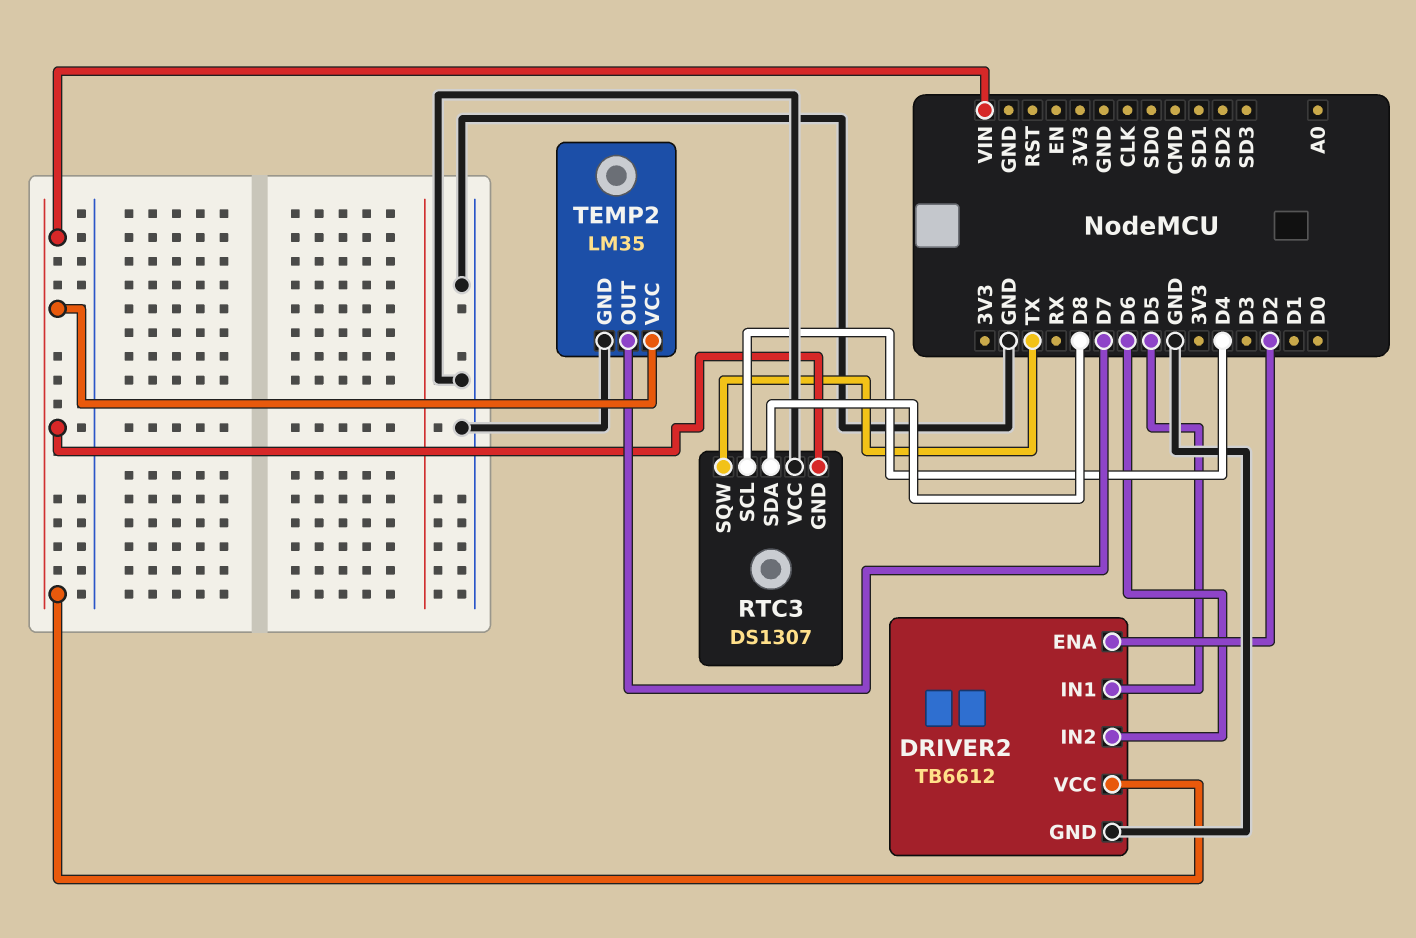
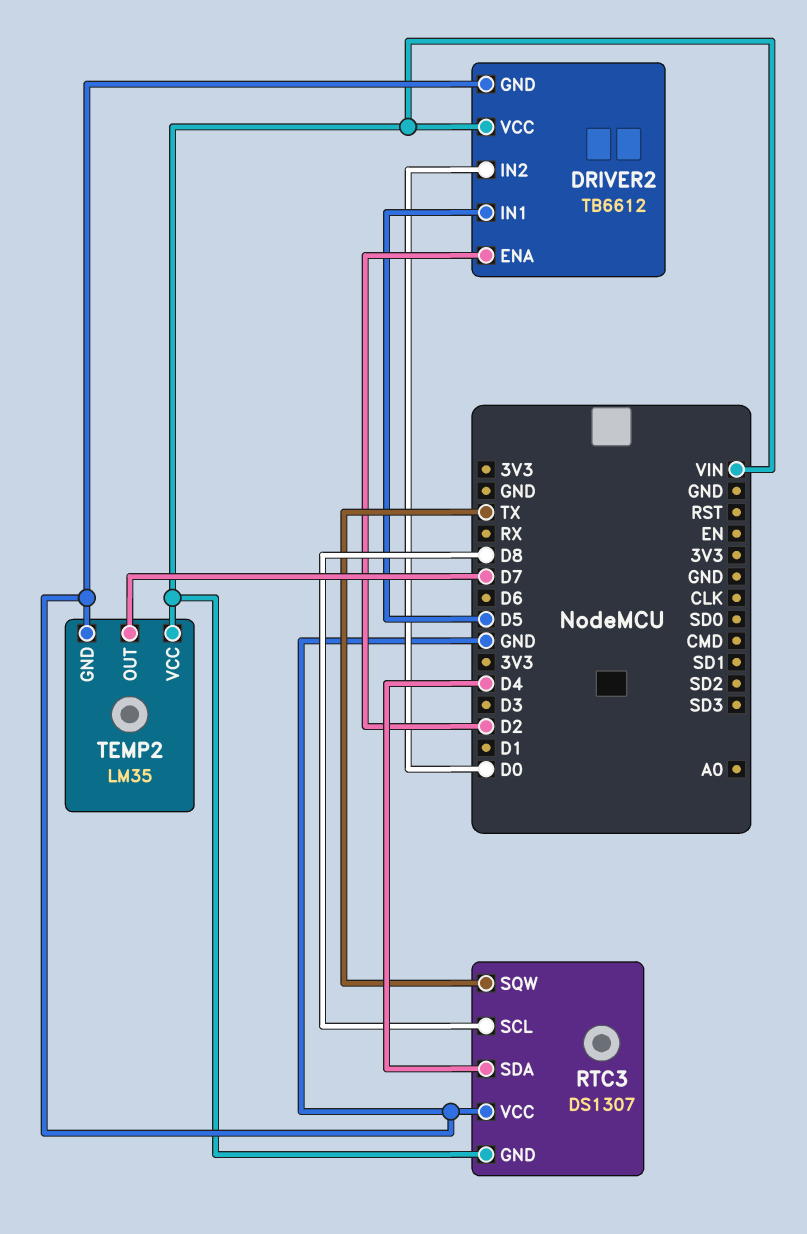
DRIVER2 pin IN2: D6 -> D0
RTC3 pin SCL: D4 -> D8
RTC3 pin SDA: D8 -> D4

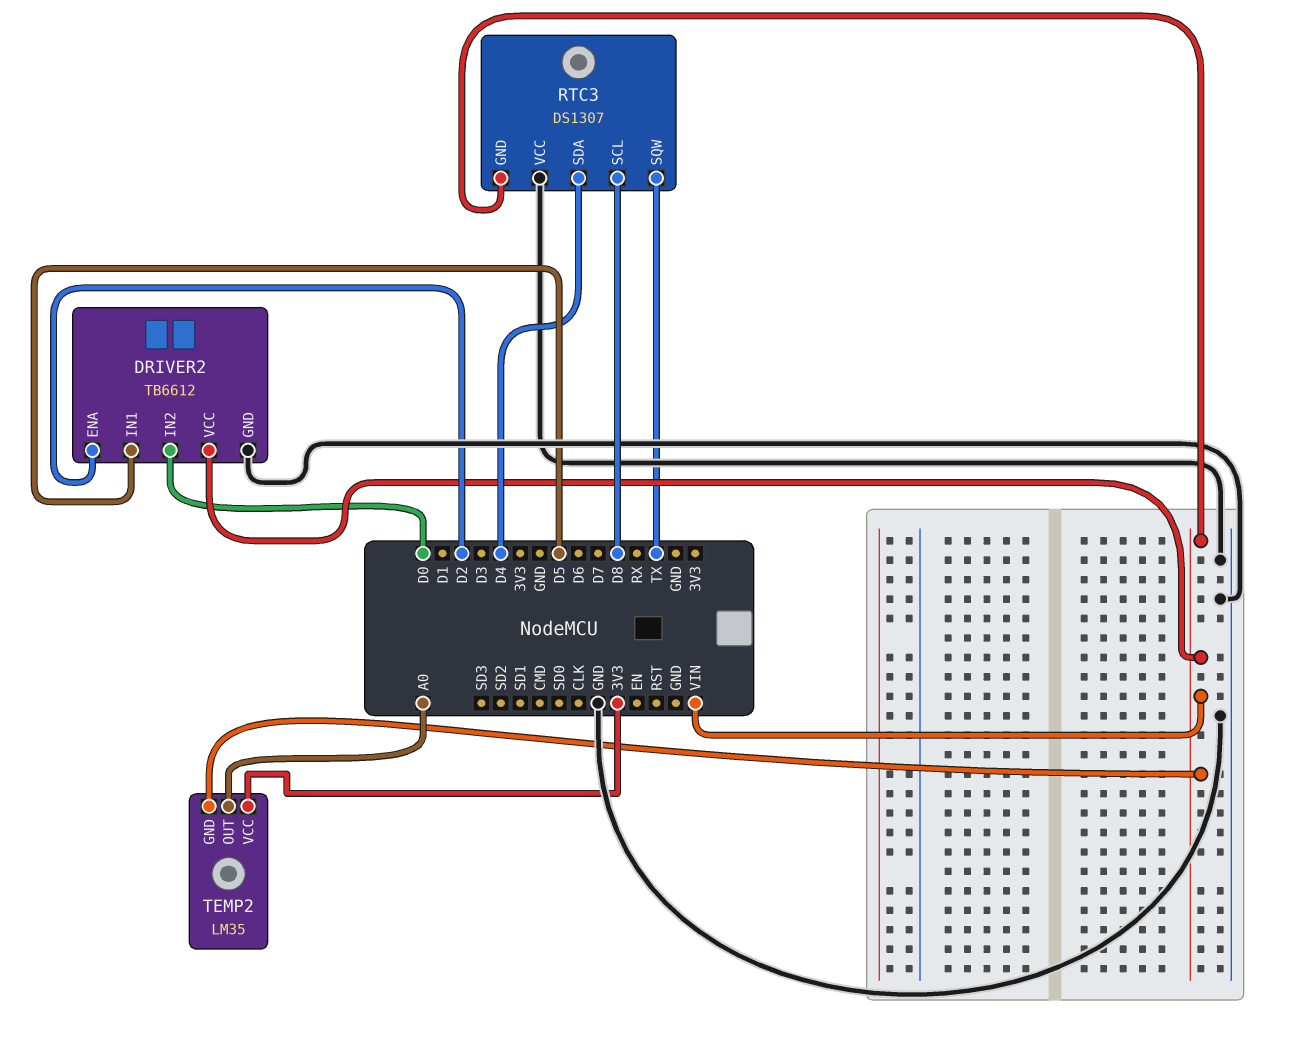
TEMP2 pin GND: GND -> VIN
TEMP2 pin OUT: D7 -> A0
TEMP2 pin VCC: VIN -> 3V3

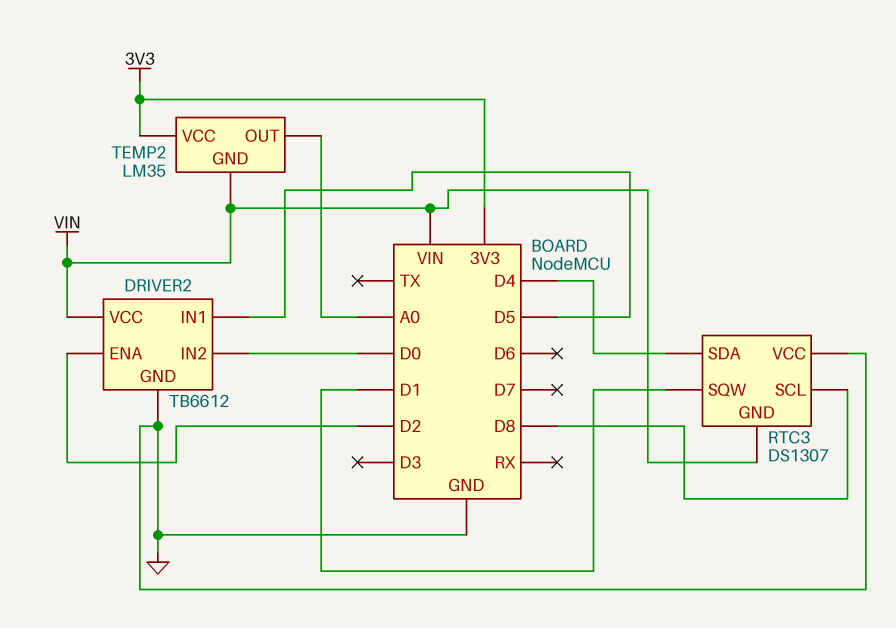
RTC3 pin SQW: TX -> D1

